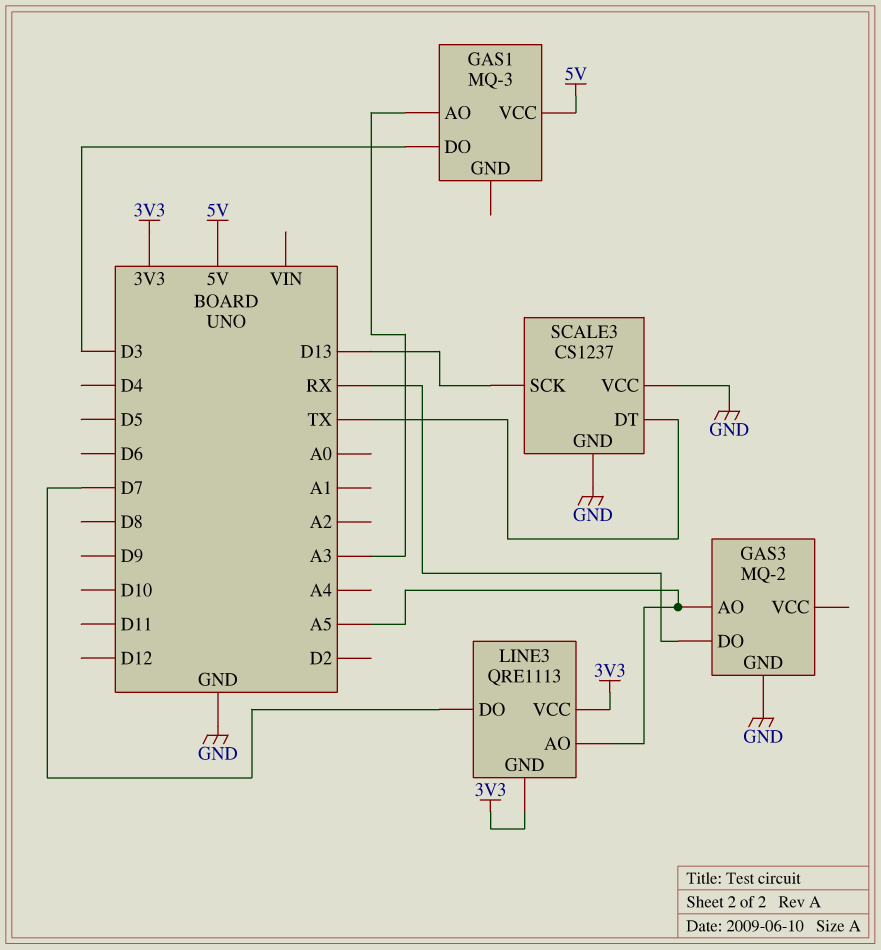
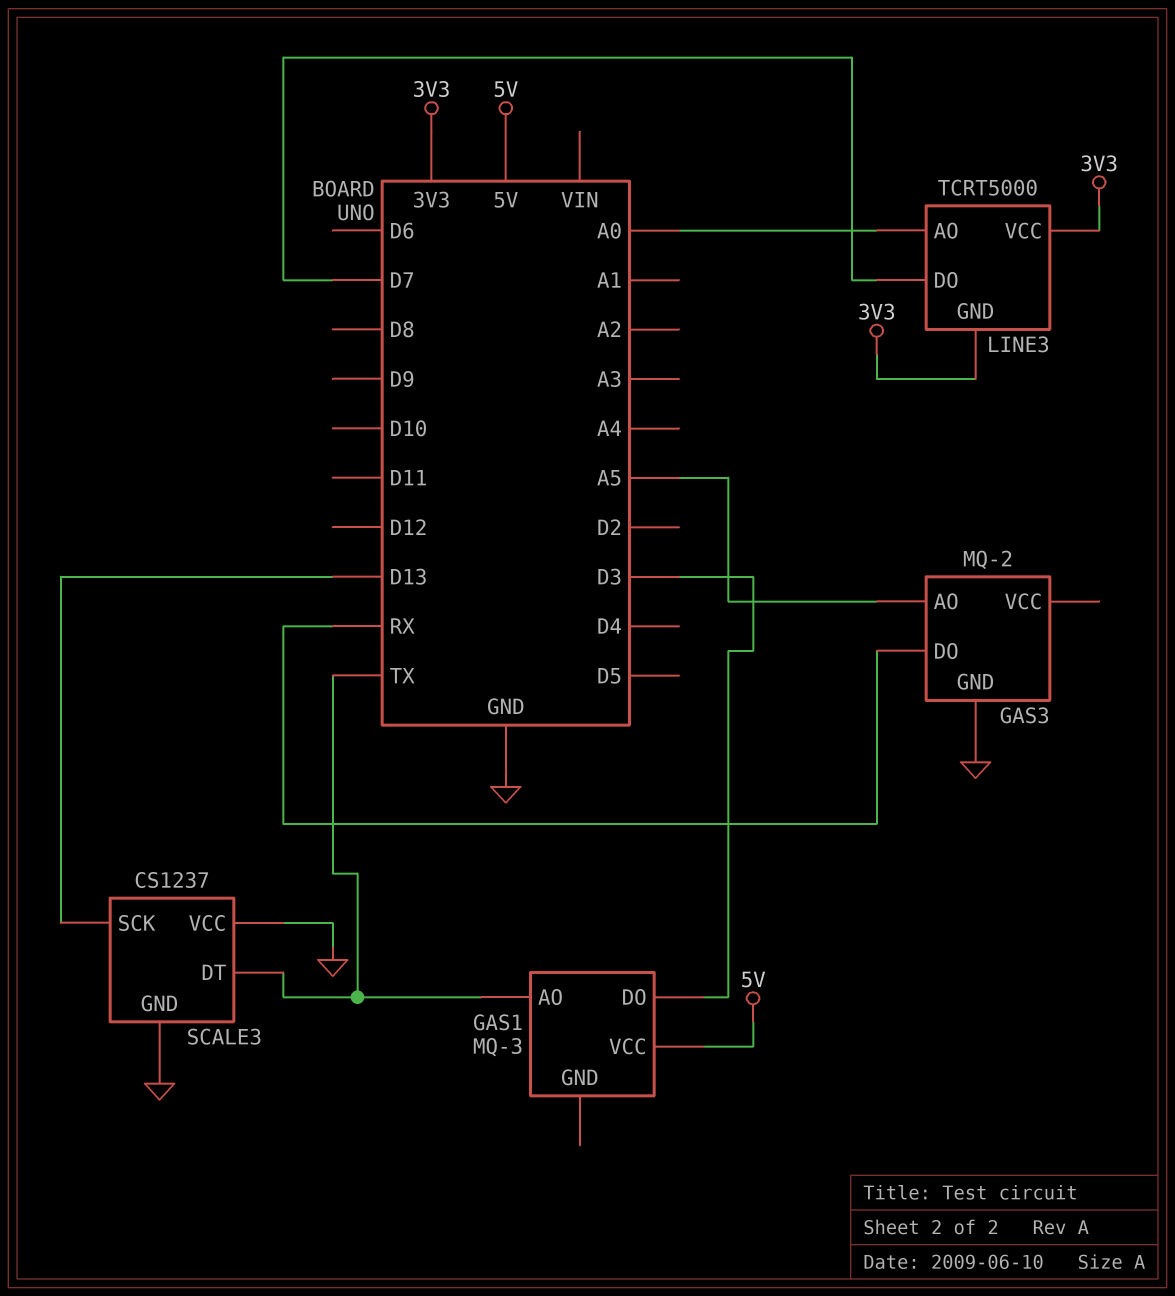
GAS1 pin AO: A3 -> TX
LINE3: QRE1113 -> TCRT5000
LINE3 pin AO: A5 -> A0

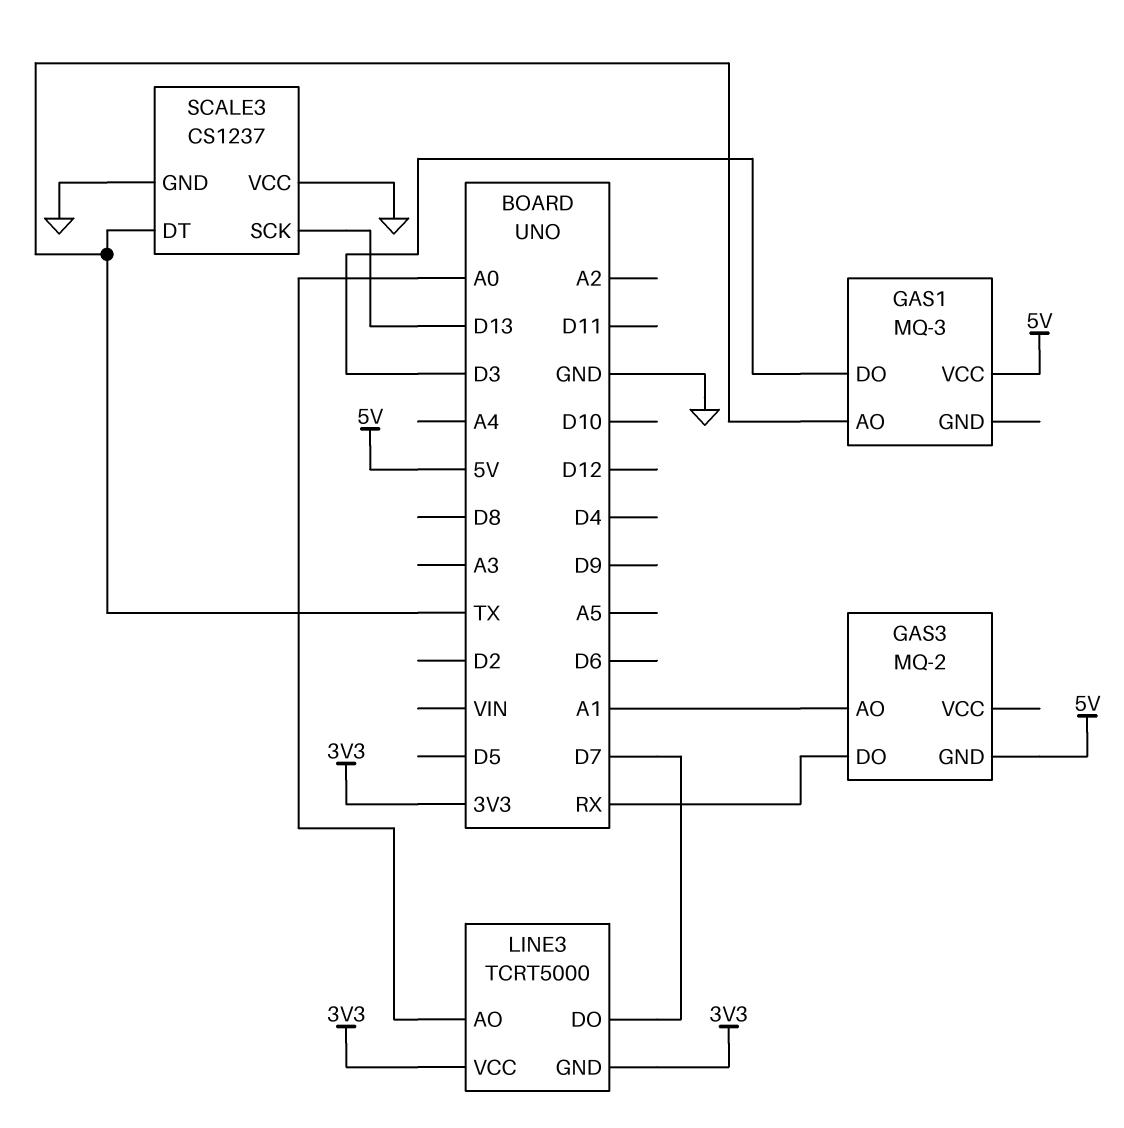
GAS3 pin AO: A5 -> A1
GAS3 pin GND: GND -> 5V

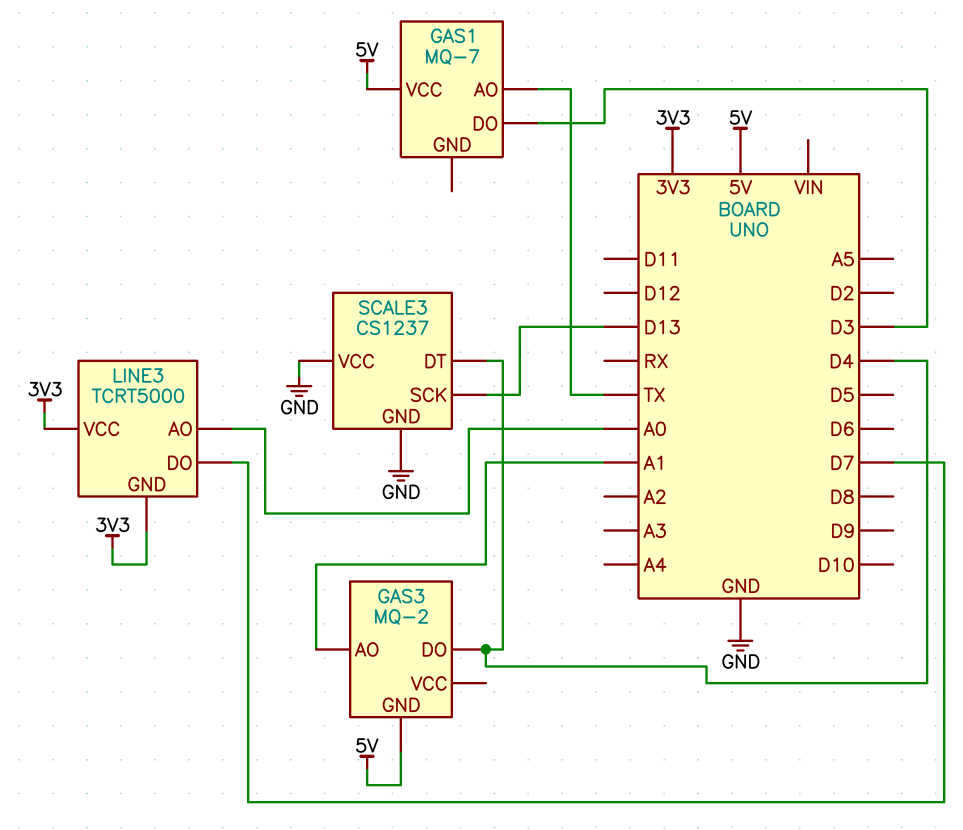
GAS1: MQ-3 -> MQ-7
GAS3 pin DO: RX -> D4
SCALE3 pin DT: TX -> D4

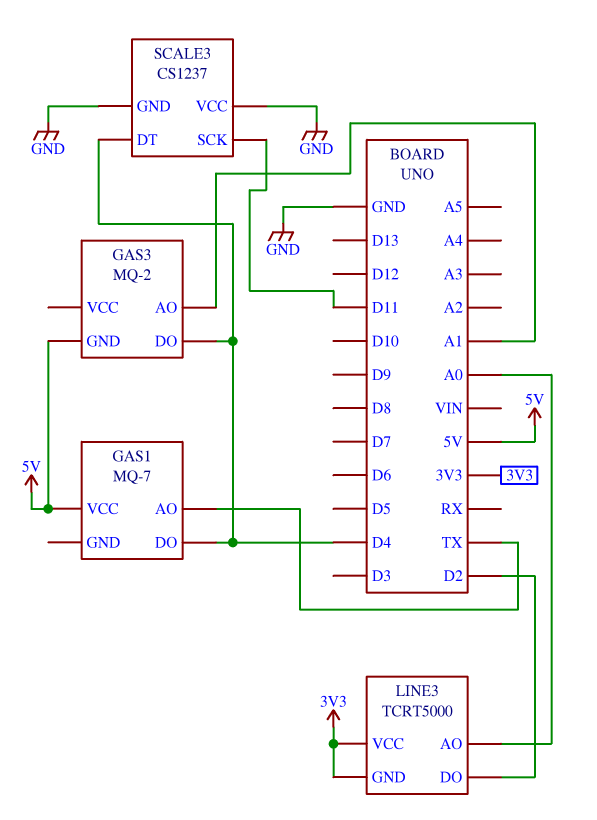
GAS1 pin DO: D3 -> D4
LINE3 pin DO: D7 -> D2
SCALE3 pin SCK: D13 -> D11

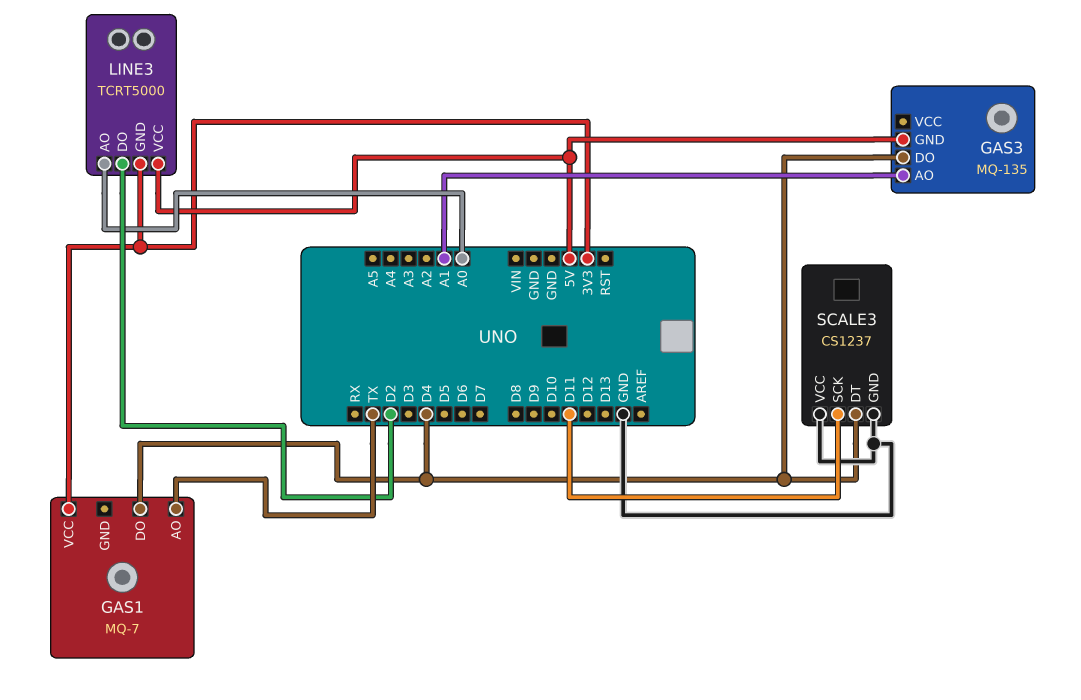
GAS1 pin VCC: 5V -> 3V3
GAS3: MQ-2 -> MQ-135
LINE3 pin VCC: 3V3 -> 5V

